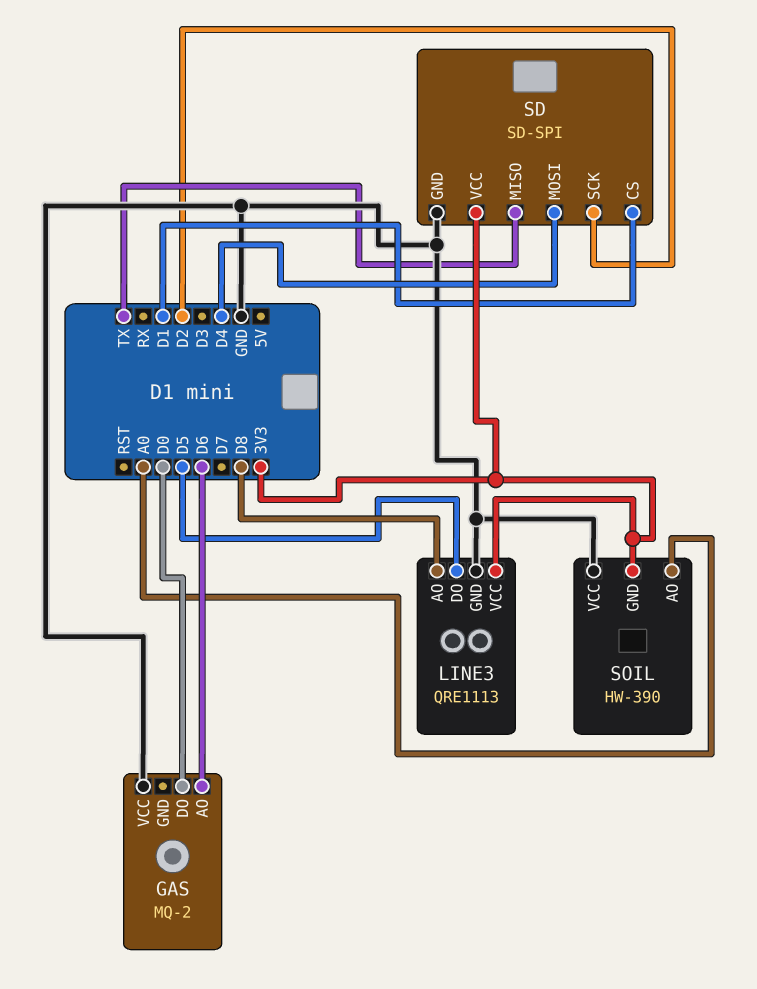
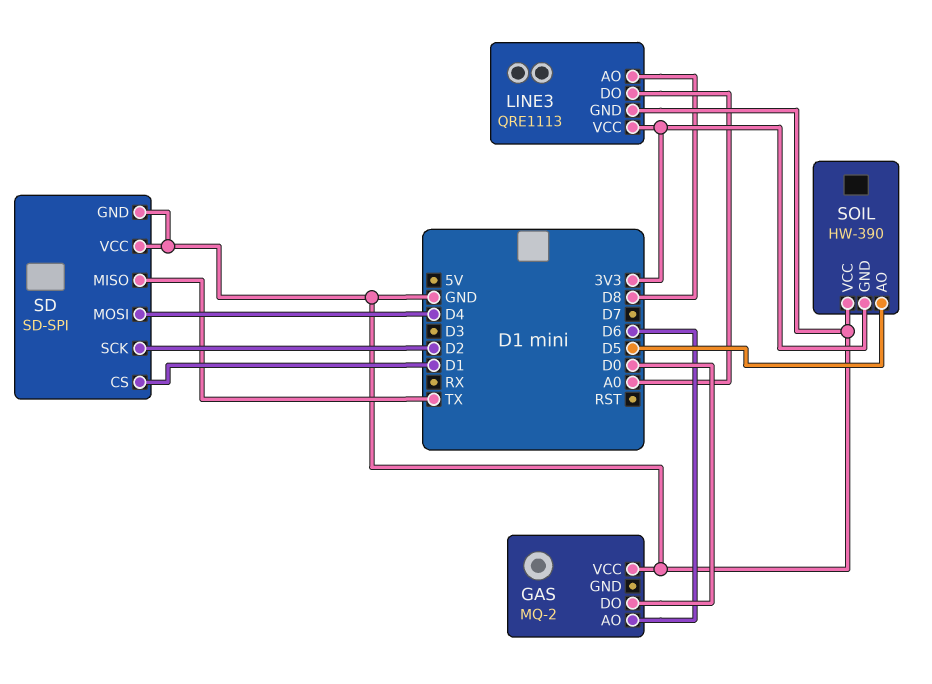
LINE3 pin DO: D5 -> A0
SD pin VCC: 3V3 -> GND
SOIL pin AO: A0 -> D5

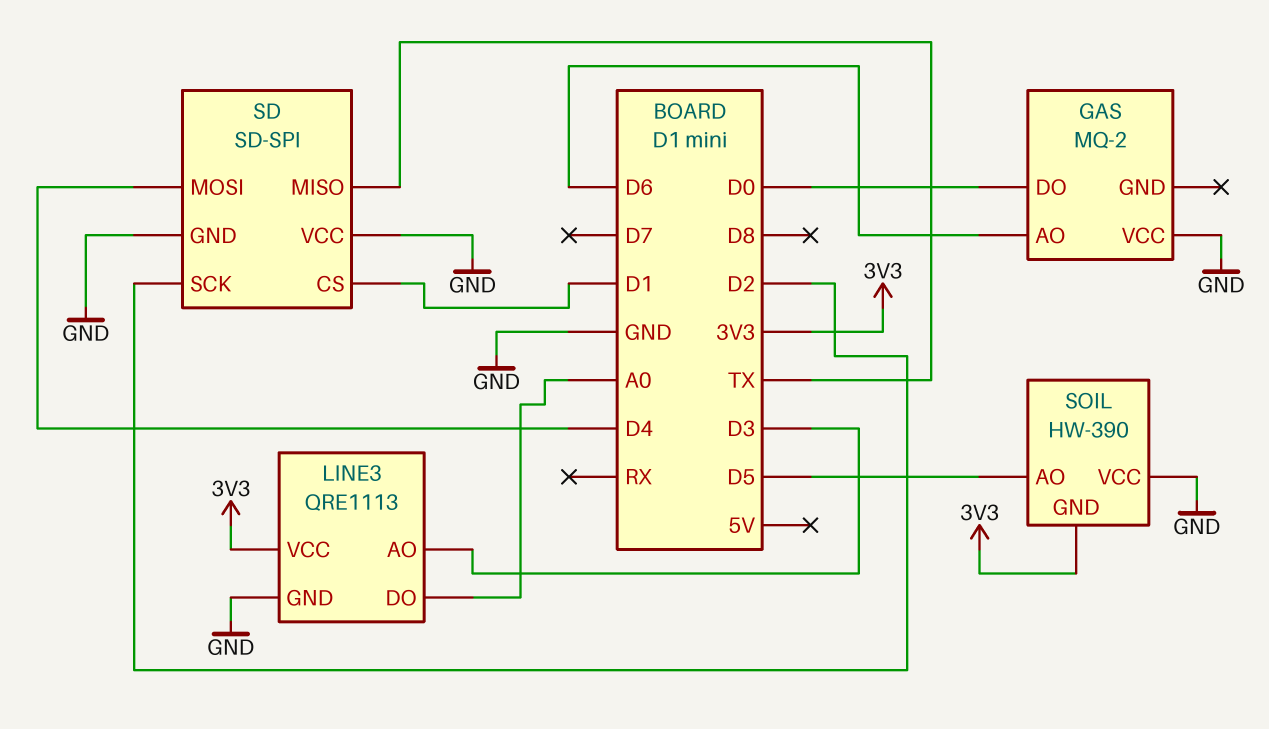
LINE3 pin AO: D8 -> D3

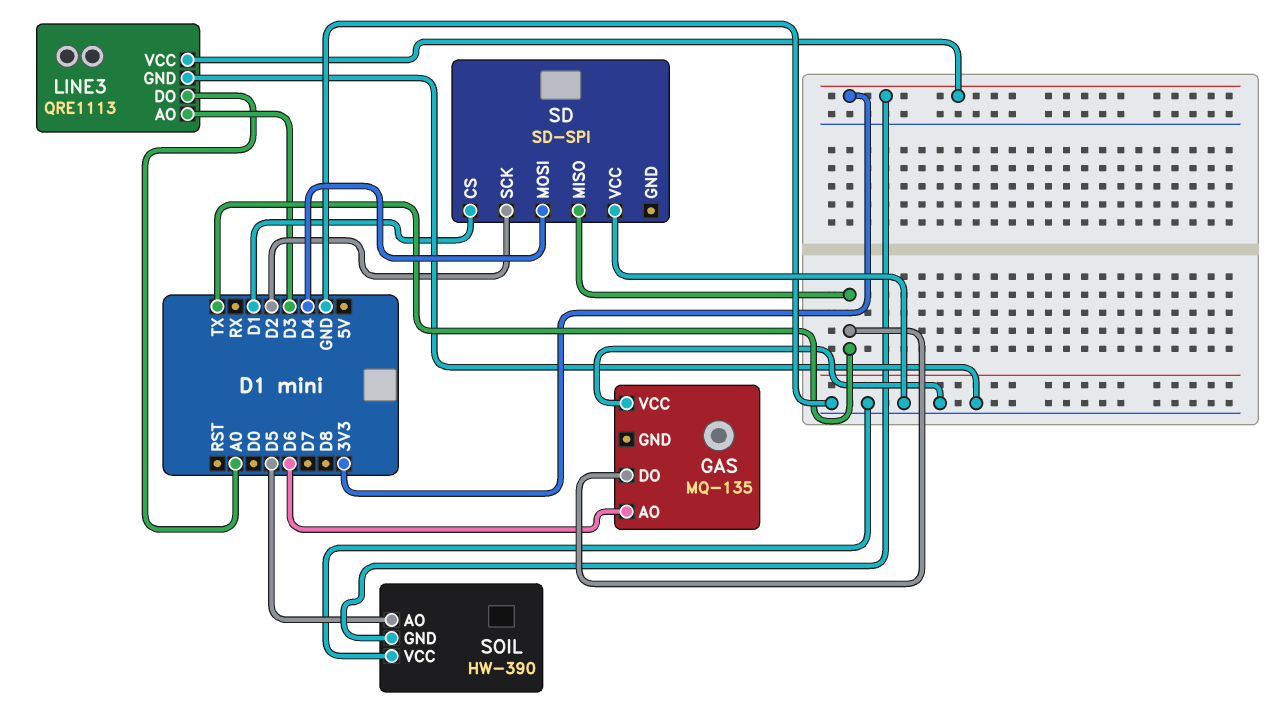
GAS: MQ-2 -> MQ-135
GAS pin DO: D0 -> TX
SD pin GND: GND -> none

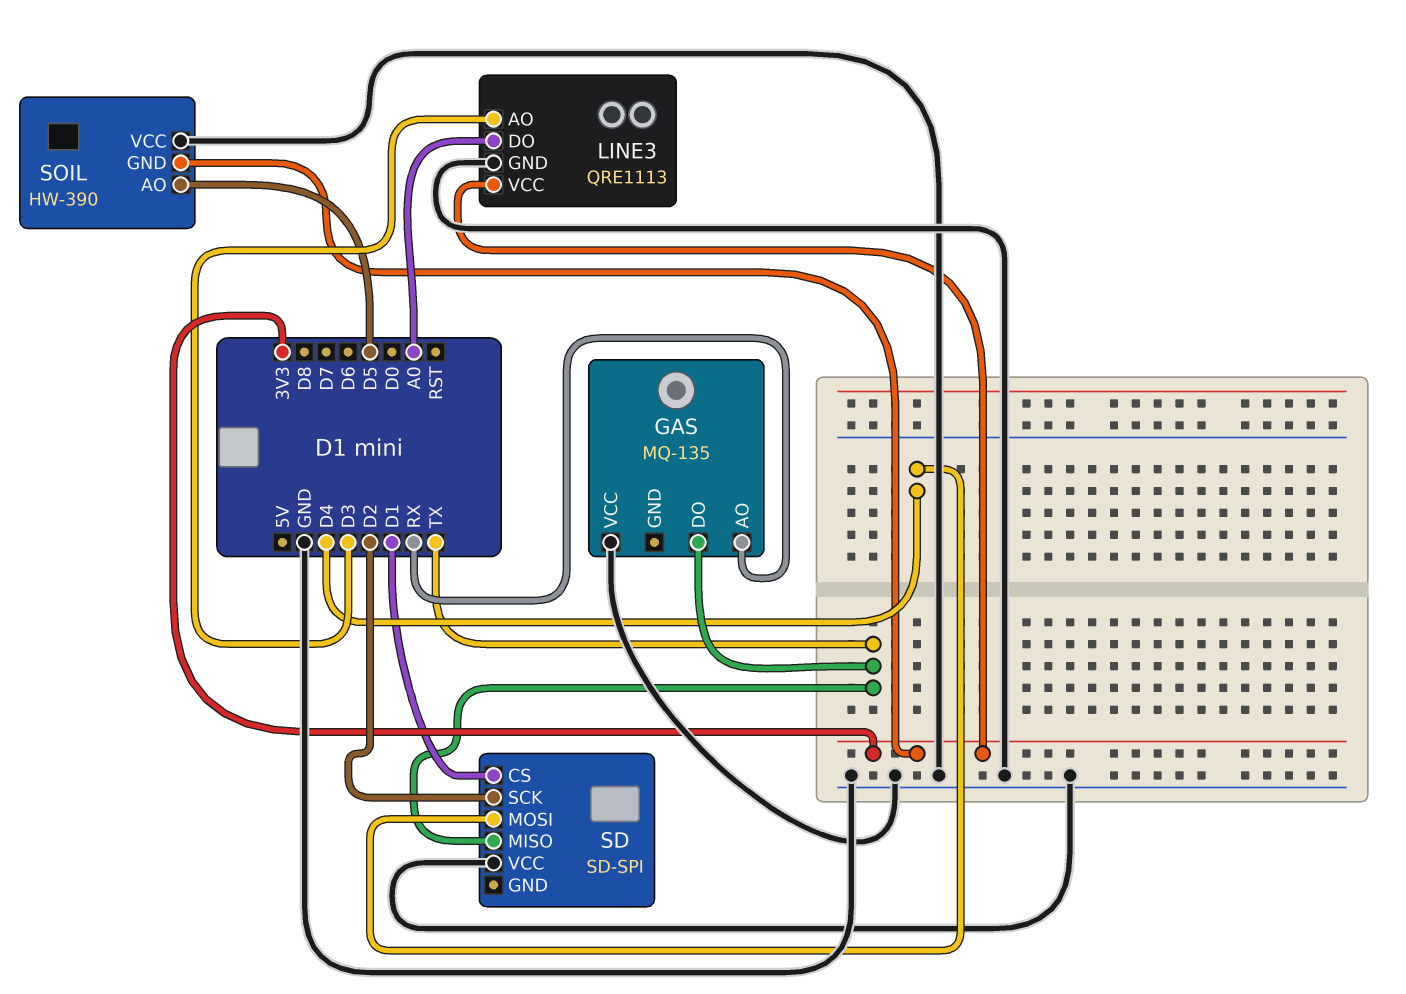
GAS pin AO: D6 -> RX

